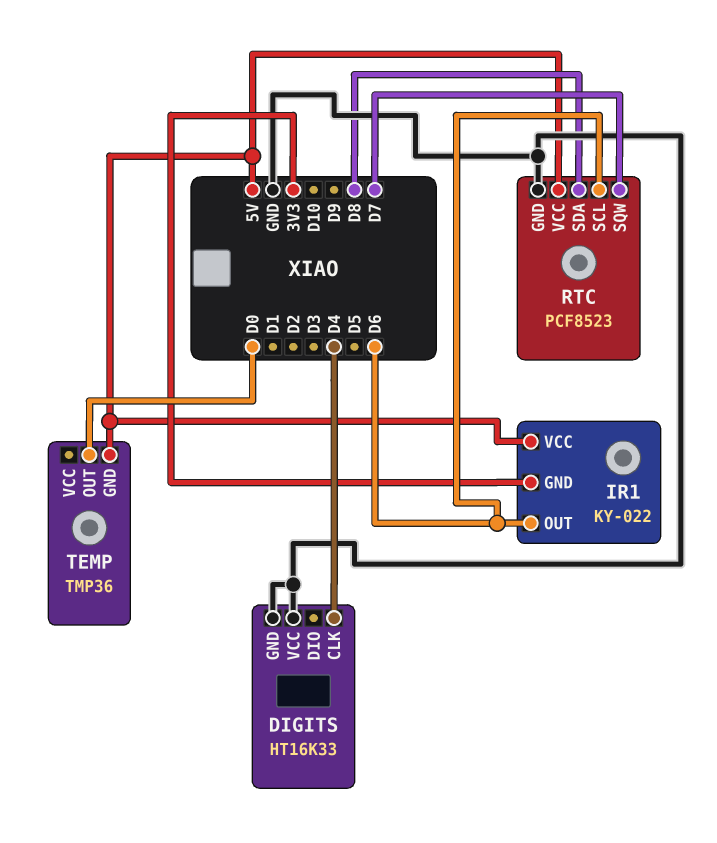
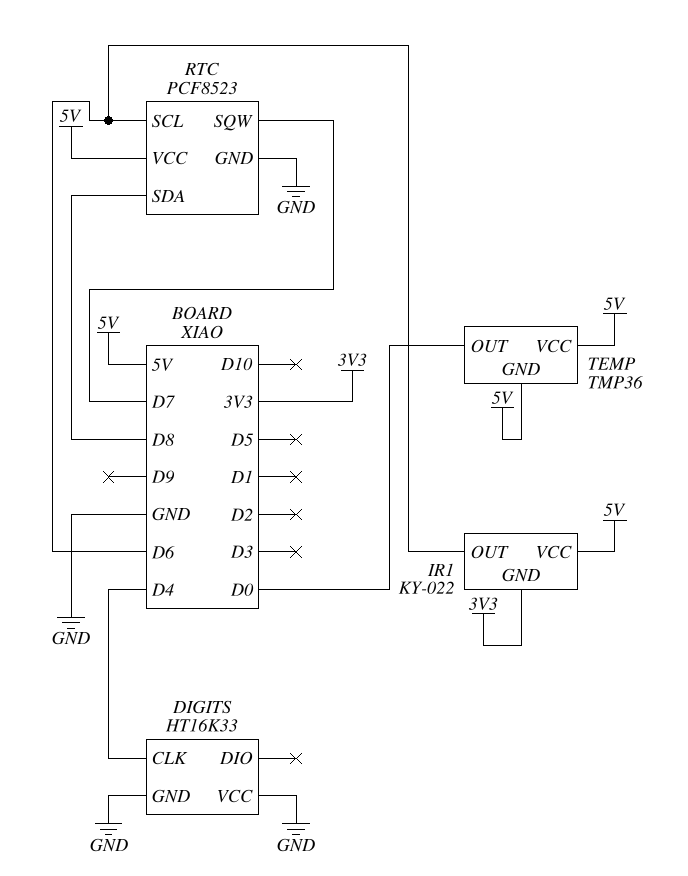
TEMP pin VCC: none -> 5V

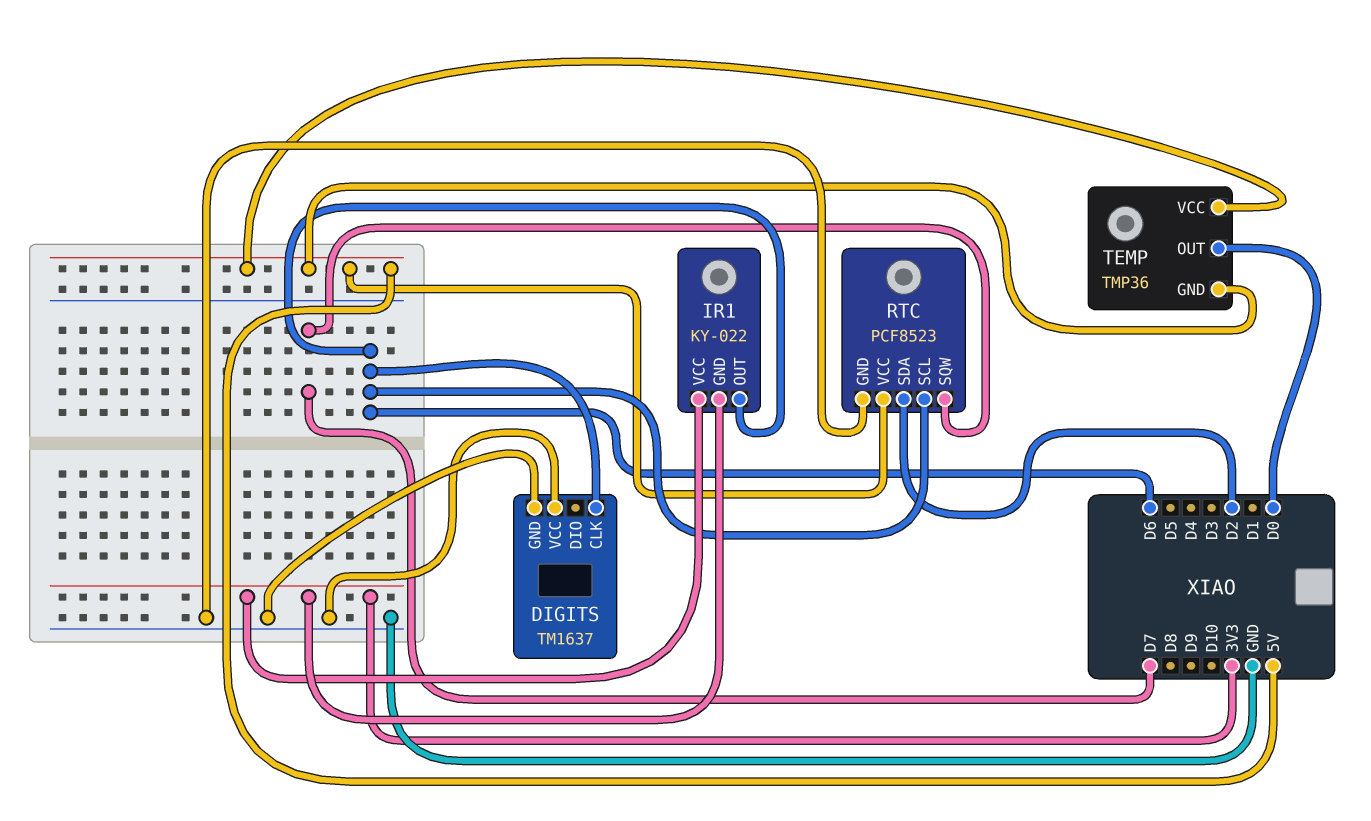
DIGITS: HT16K33 -> TM1637
DIGITS pin CLK: D4 -> D6
IR1 pin VCC: 5V -> 3V3
RTC pin SDA: D8 -> D2

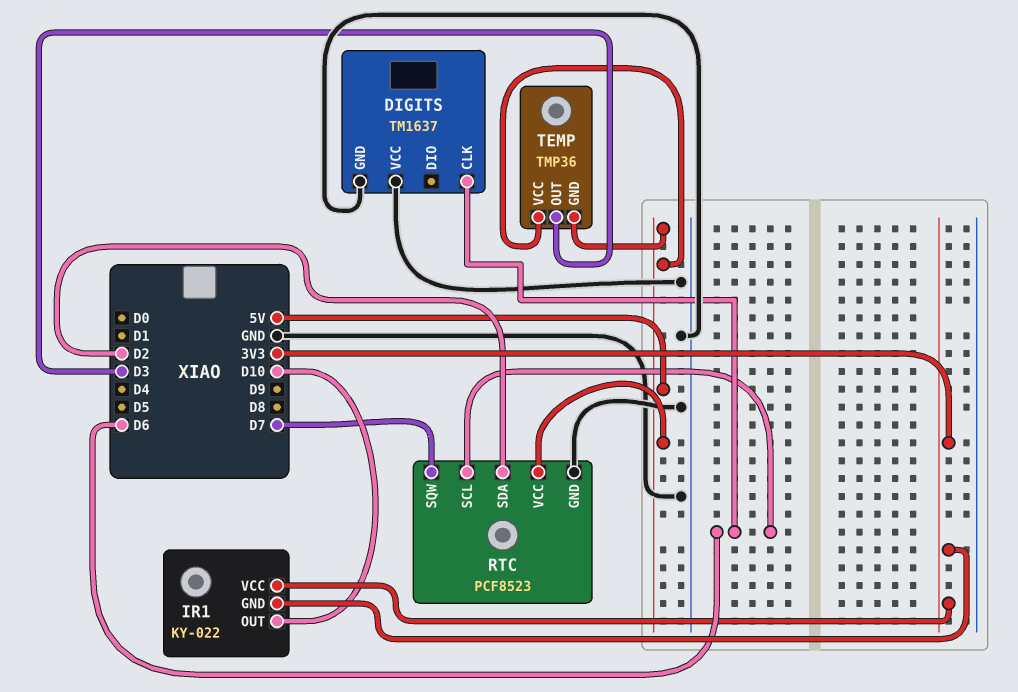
IR1 pin OUT: D6 -> D10
TEMP pin OUT: D0 -> D3

